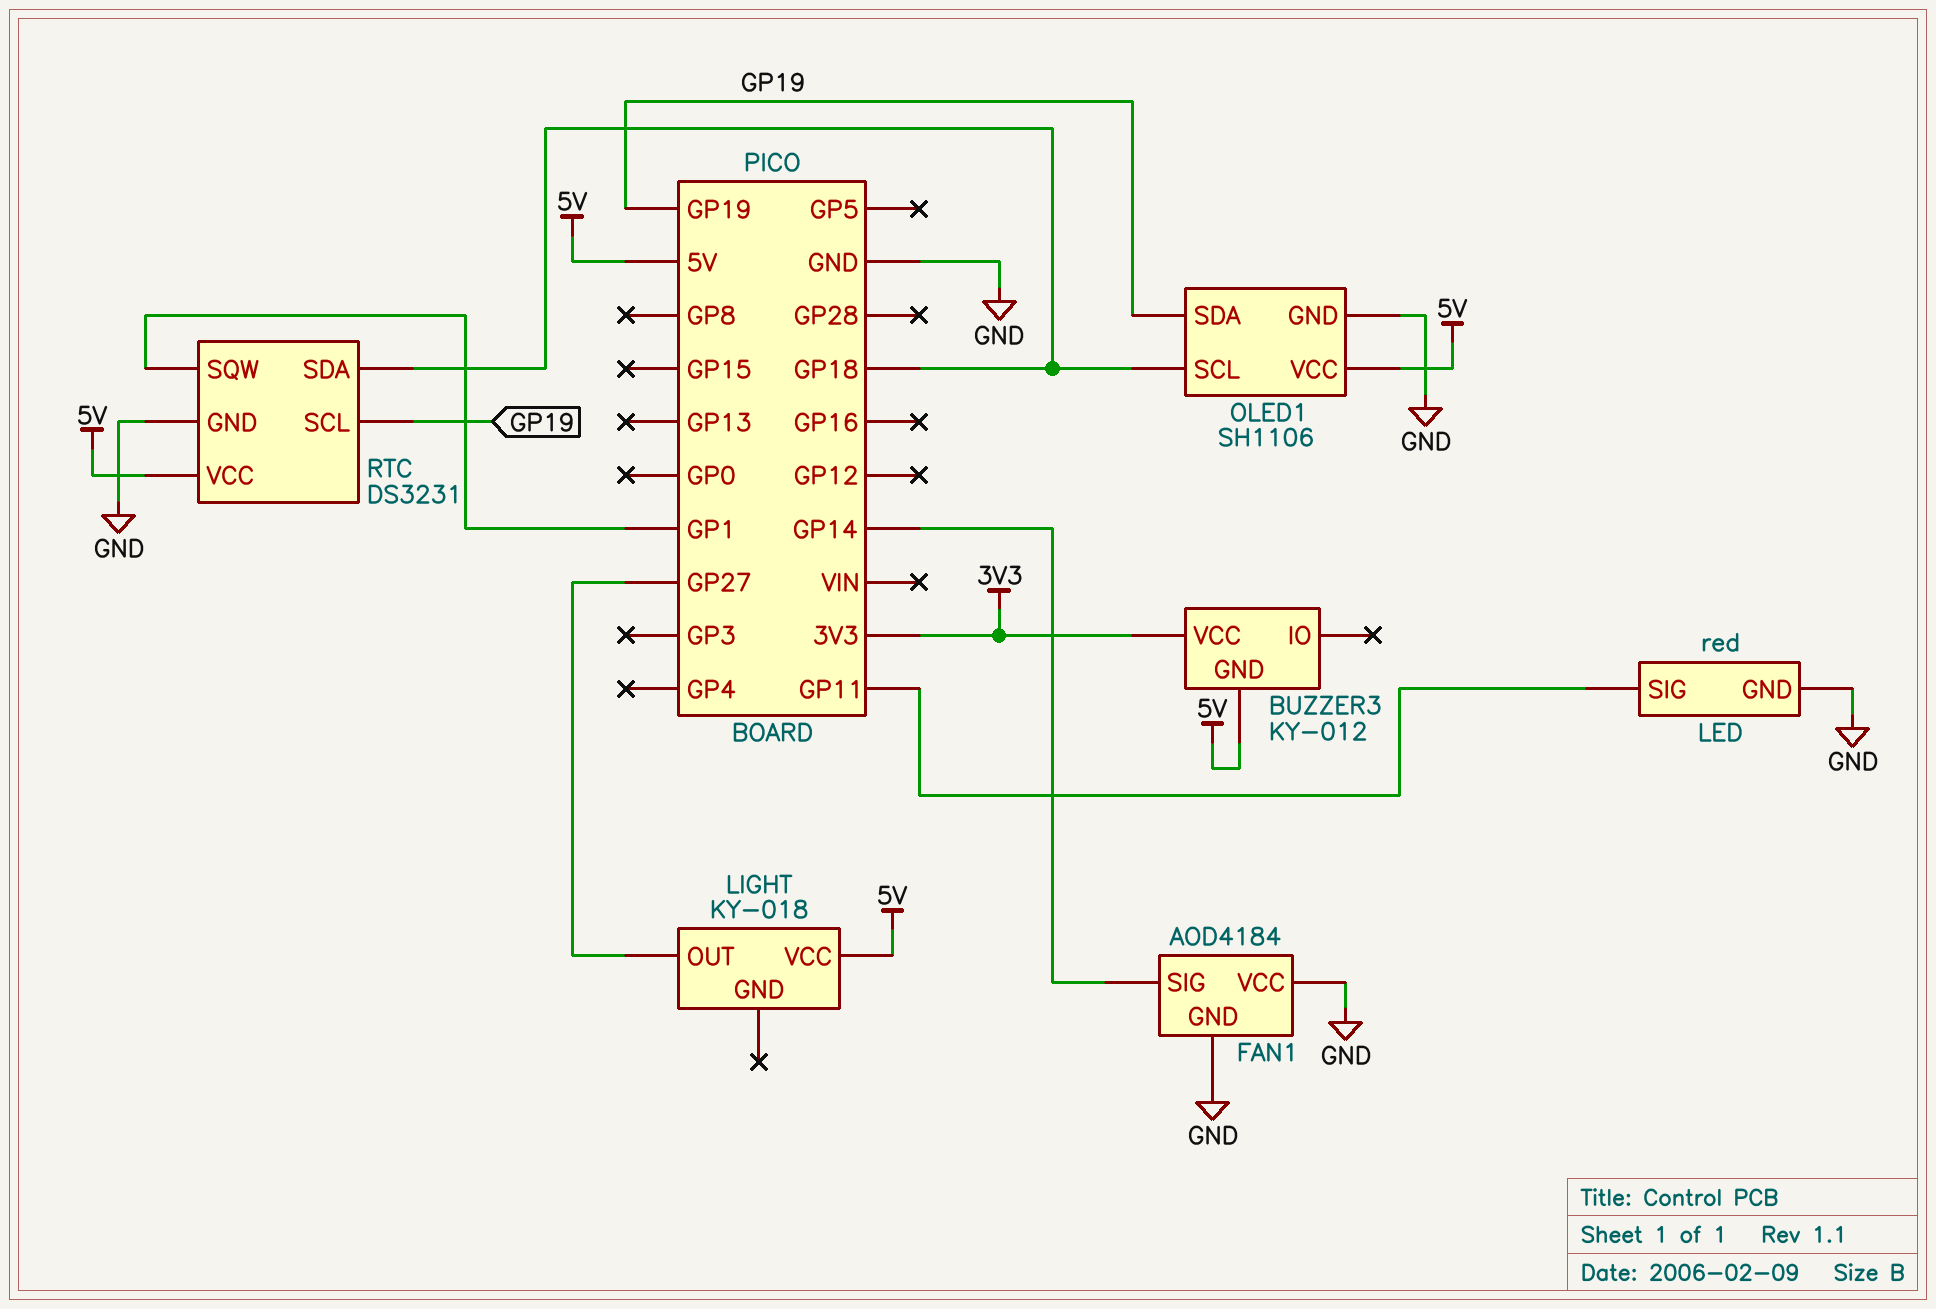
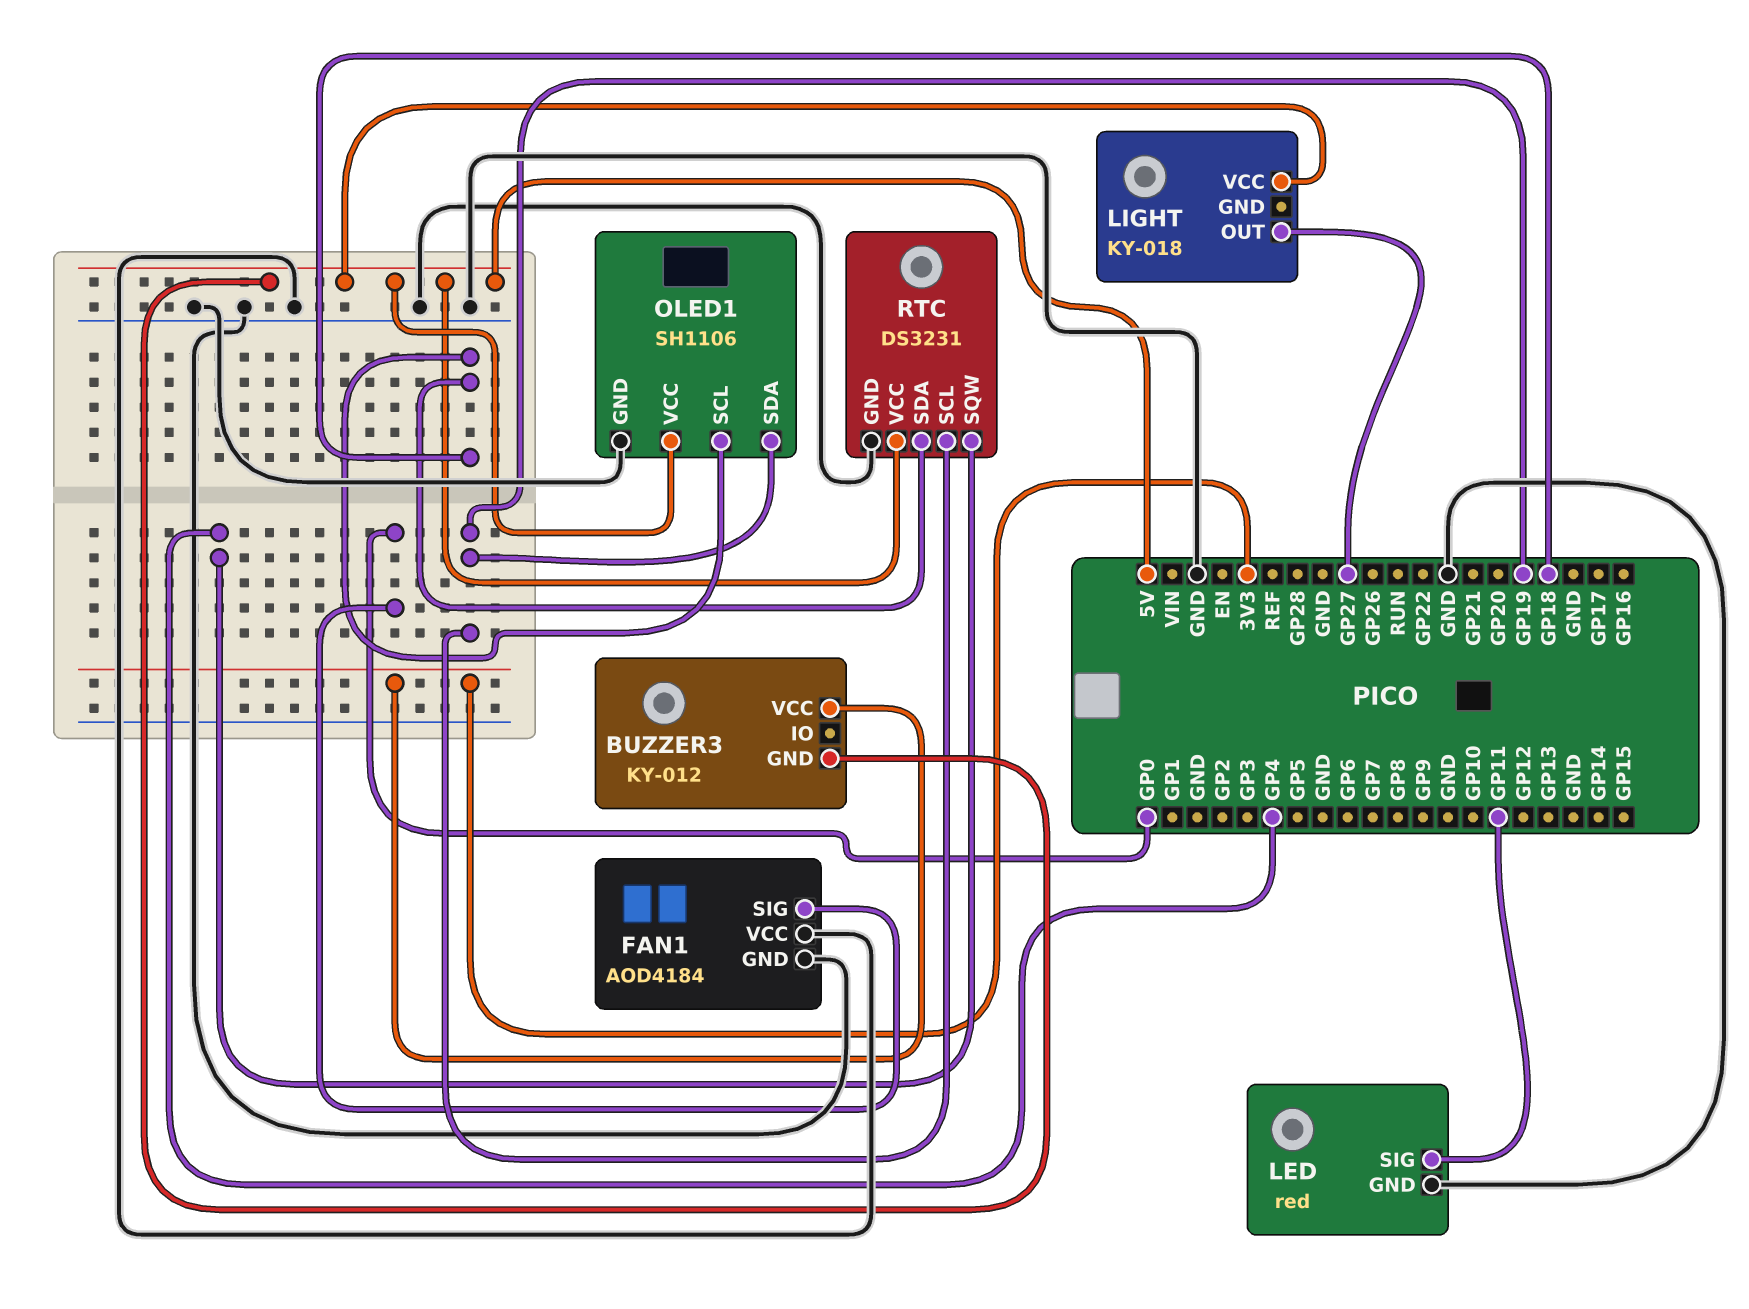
FAN1 pin SIG: GP14 -> GP0
RTC pin SQW: GP1 -> GP4

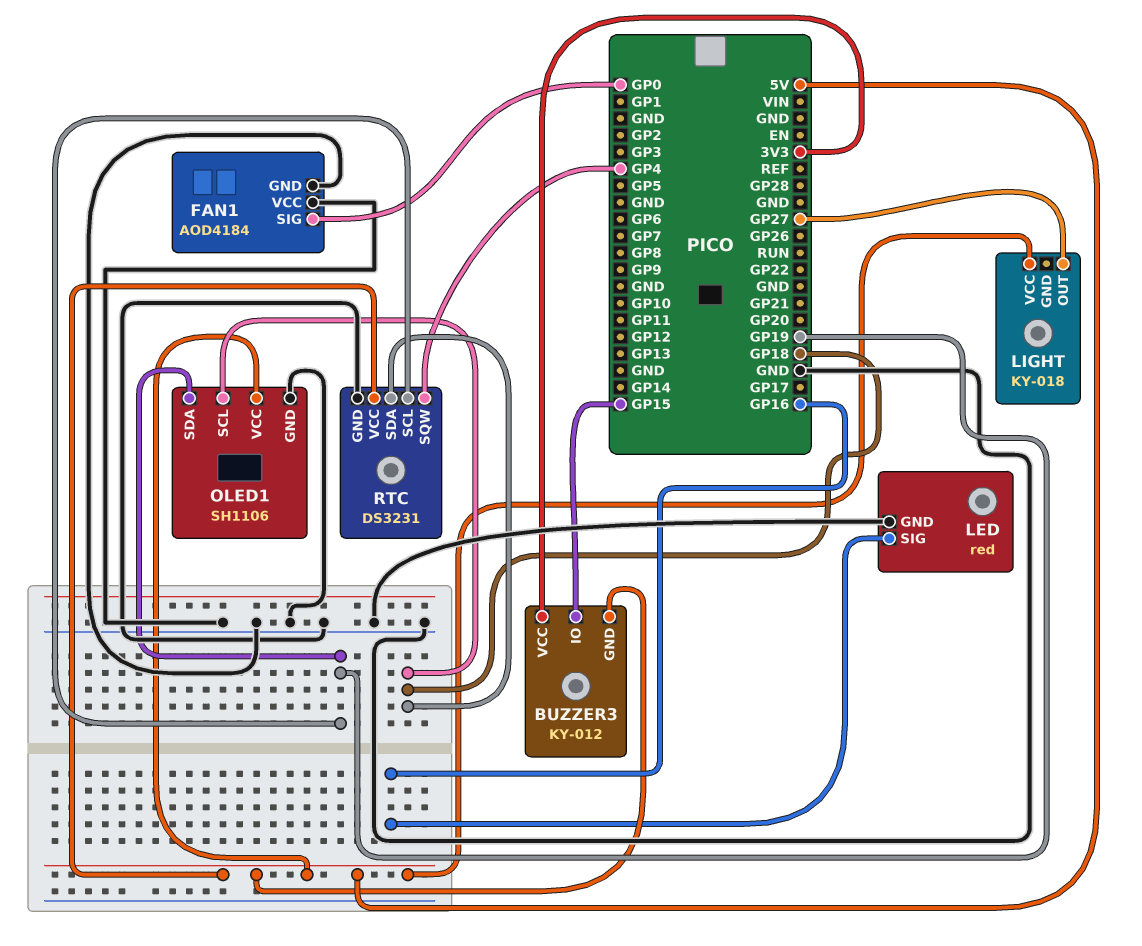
BUZZER3 pin IO: none -> GP15
LED pin SIG: GP11 -> GP16

